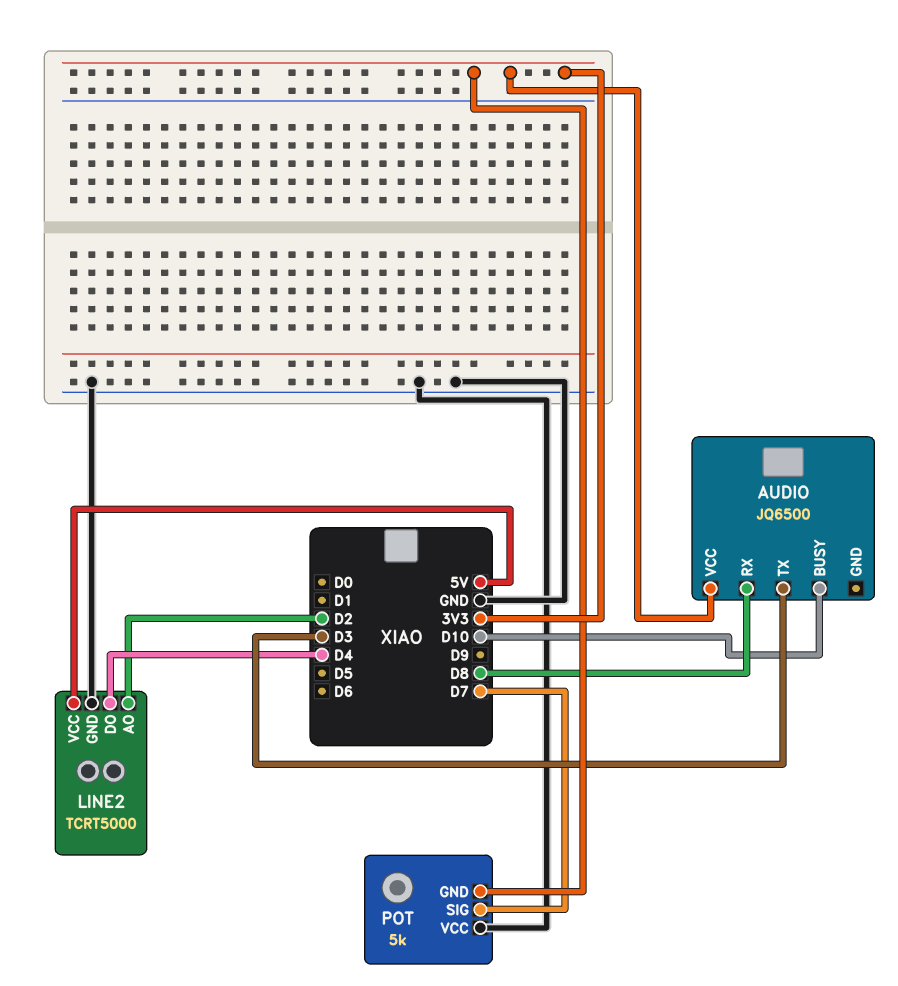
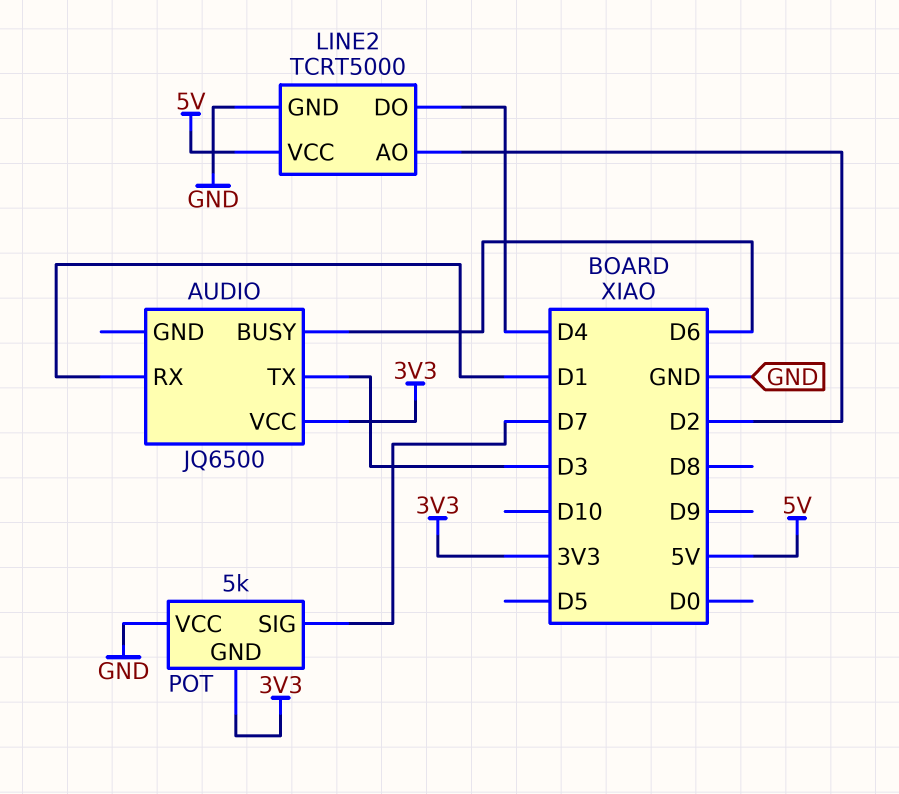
AUDIO pin BUSY: D10 -> D6
AUDIO pin RX: D8 -> D1

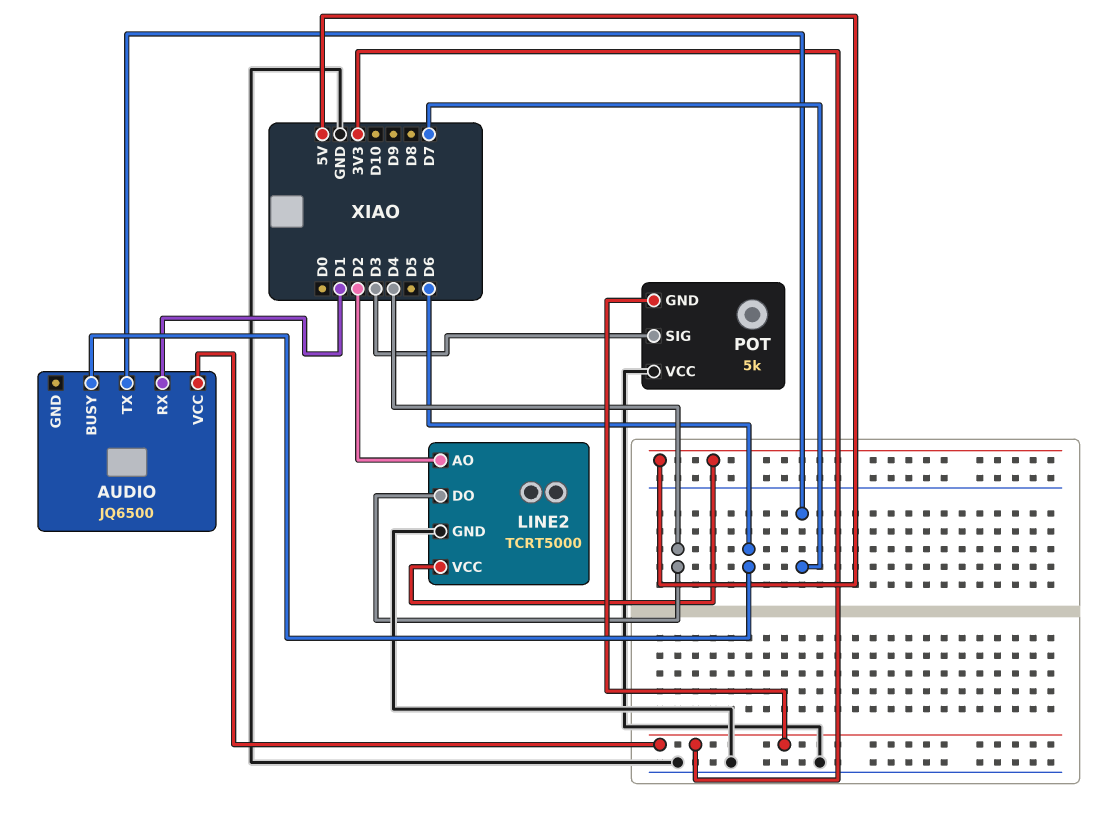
AUDIO pin TX: D3 -> D7
POT pin SIG: D7 -> D3

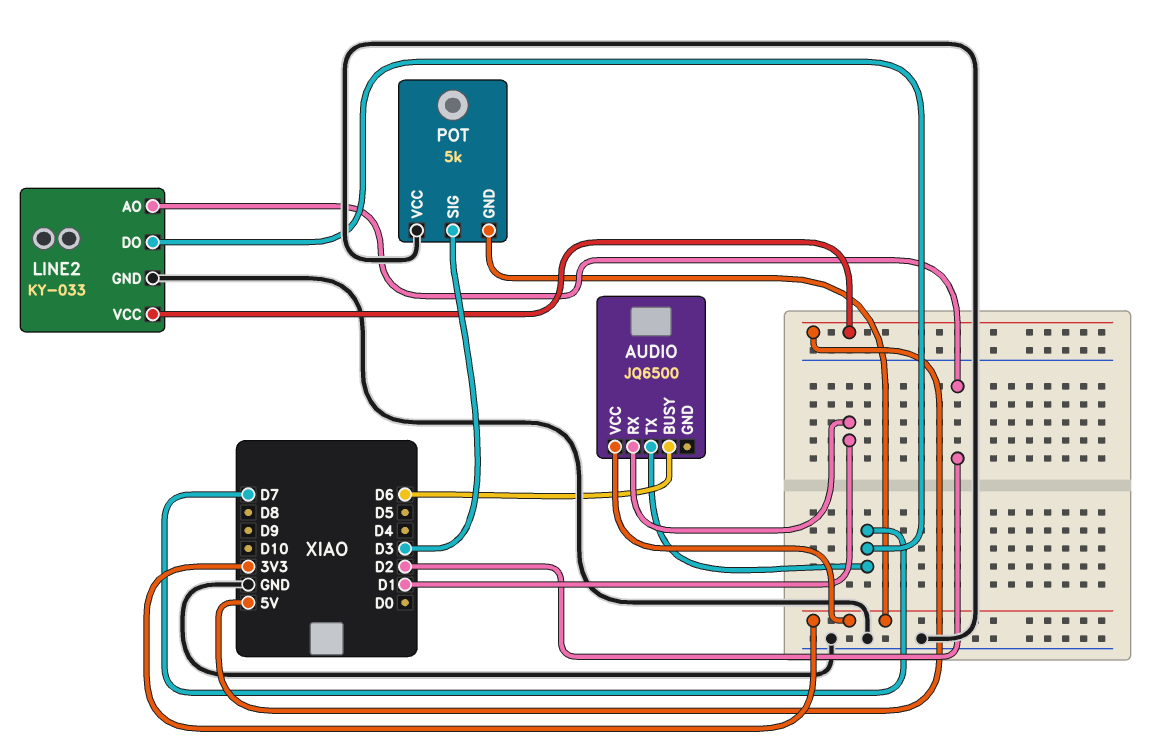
LINE2: TCRT5000 -> KY-033
LINE2 pin DO: D4 -> D7

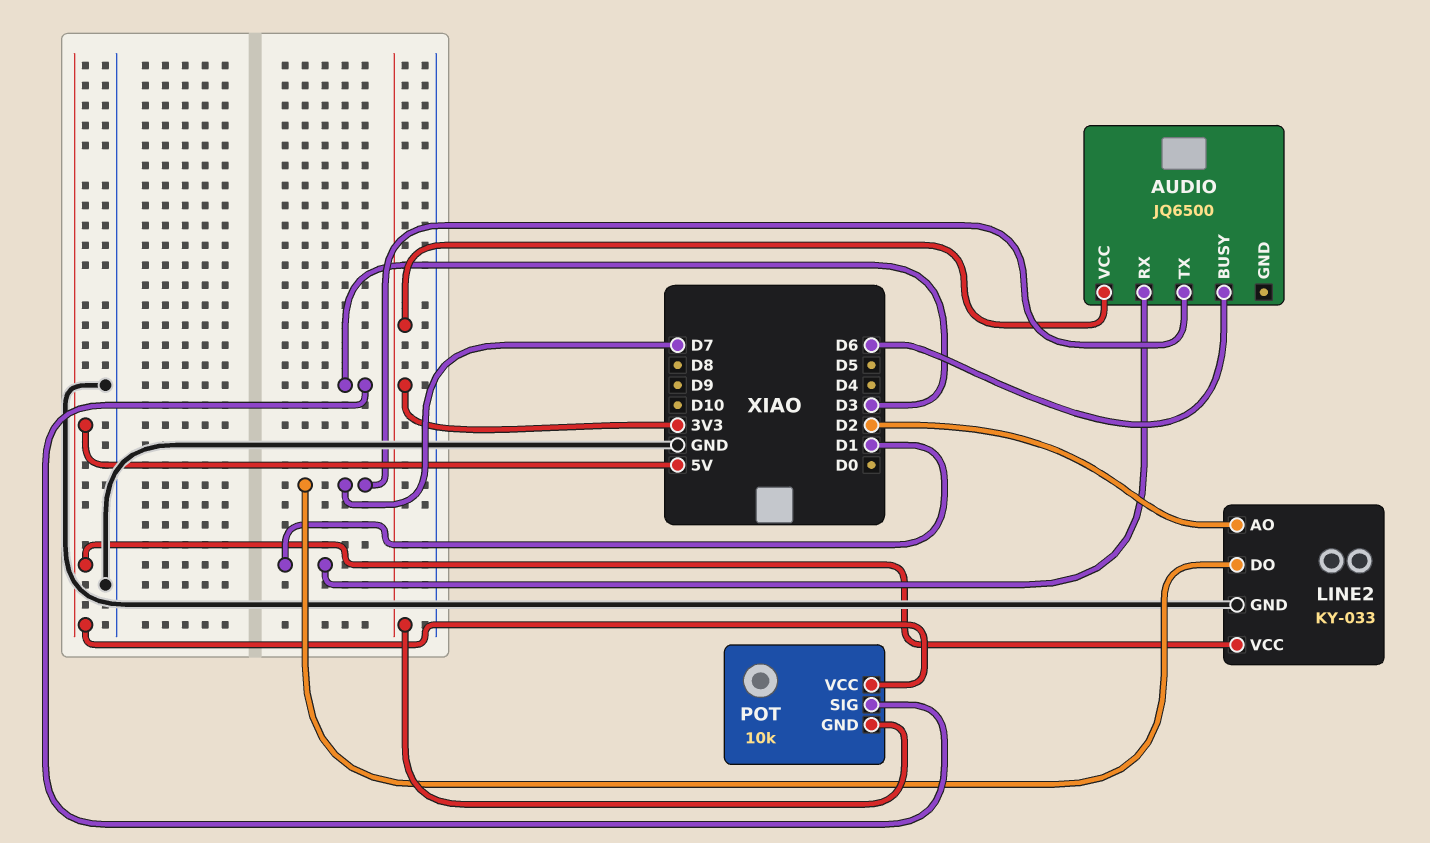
POT: 5k -> 10k
POT pin VCC: GND -> 5V

